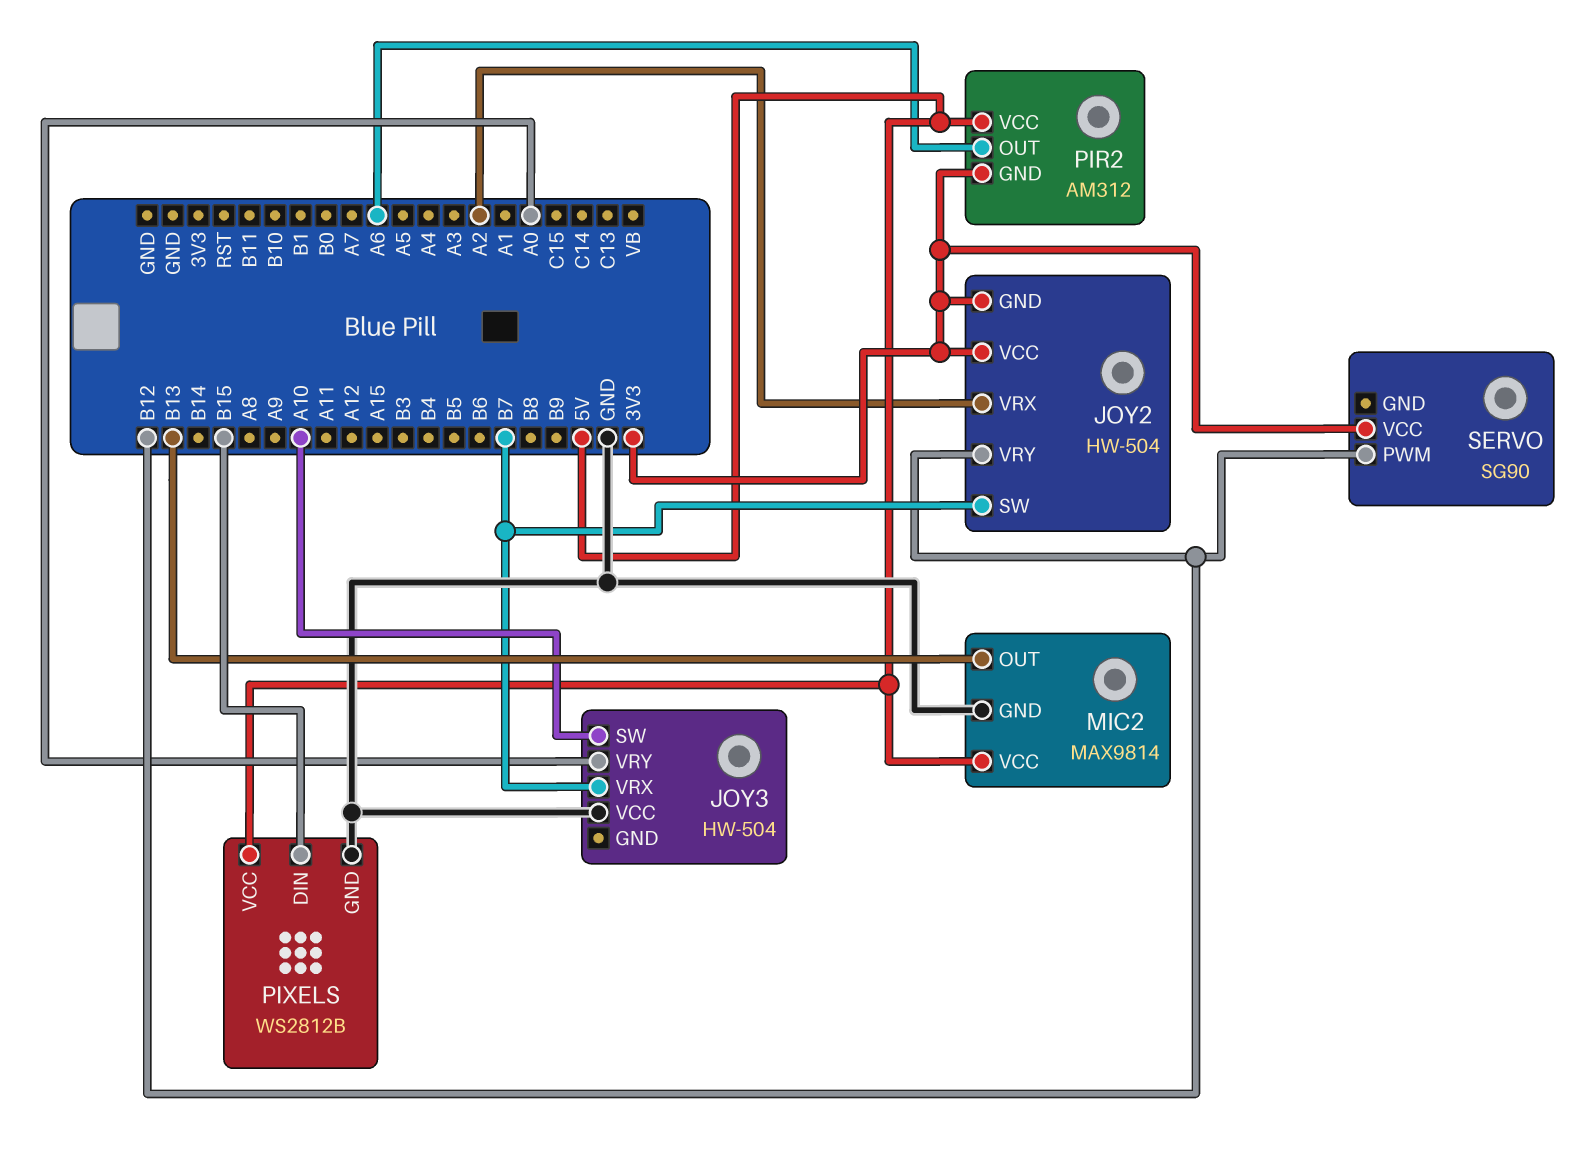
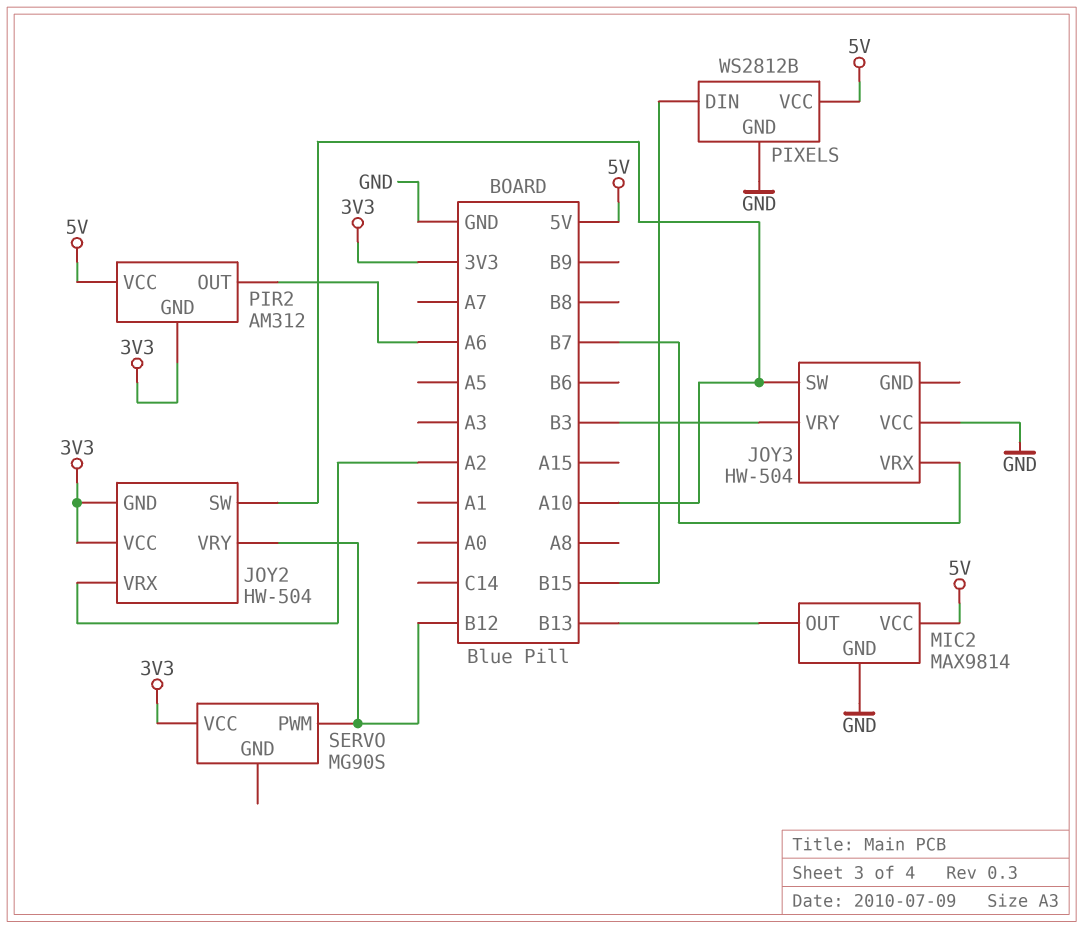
JOY2 pin SW: B7 -> A10
JOY3 pin VRY: A0 -> B3
SERVO: SG90 -> MG90S

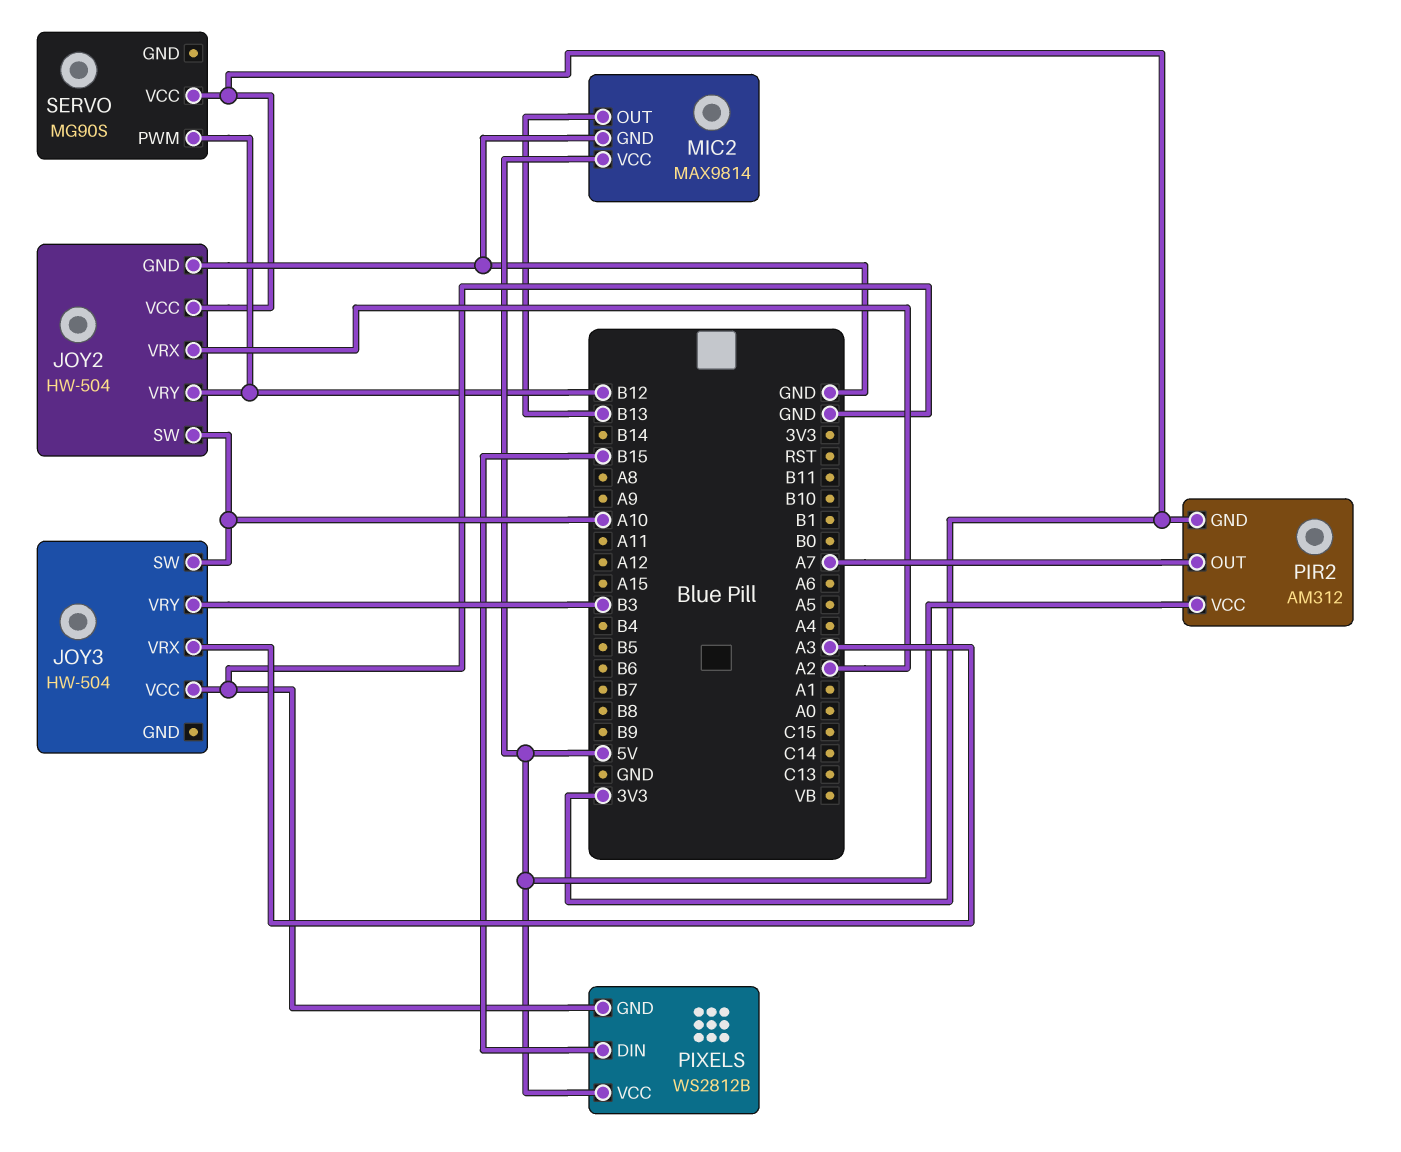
JOY2 pin GND: 3V3 -> GND
JOY3 pin VRX: B7 -> A3
PIR2 pin OUT: A6 -> A7

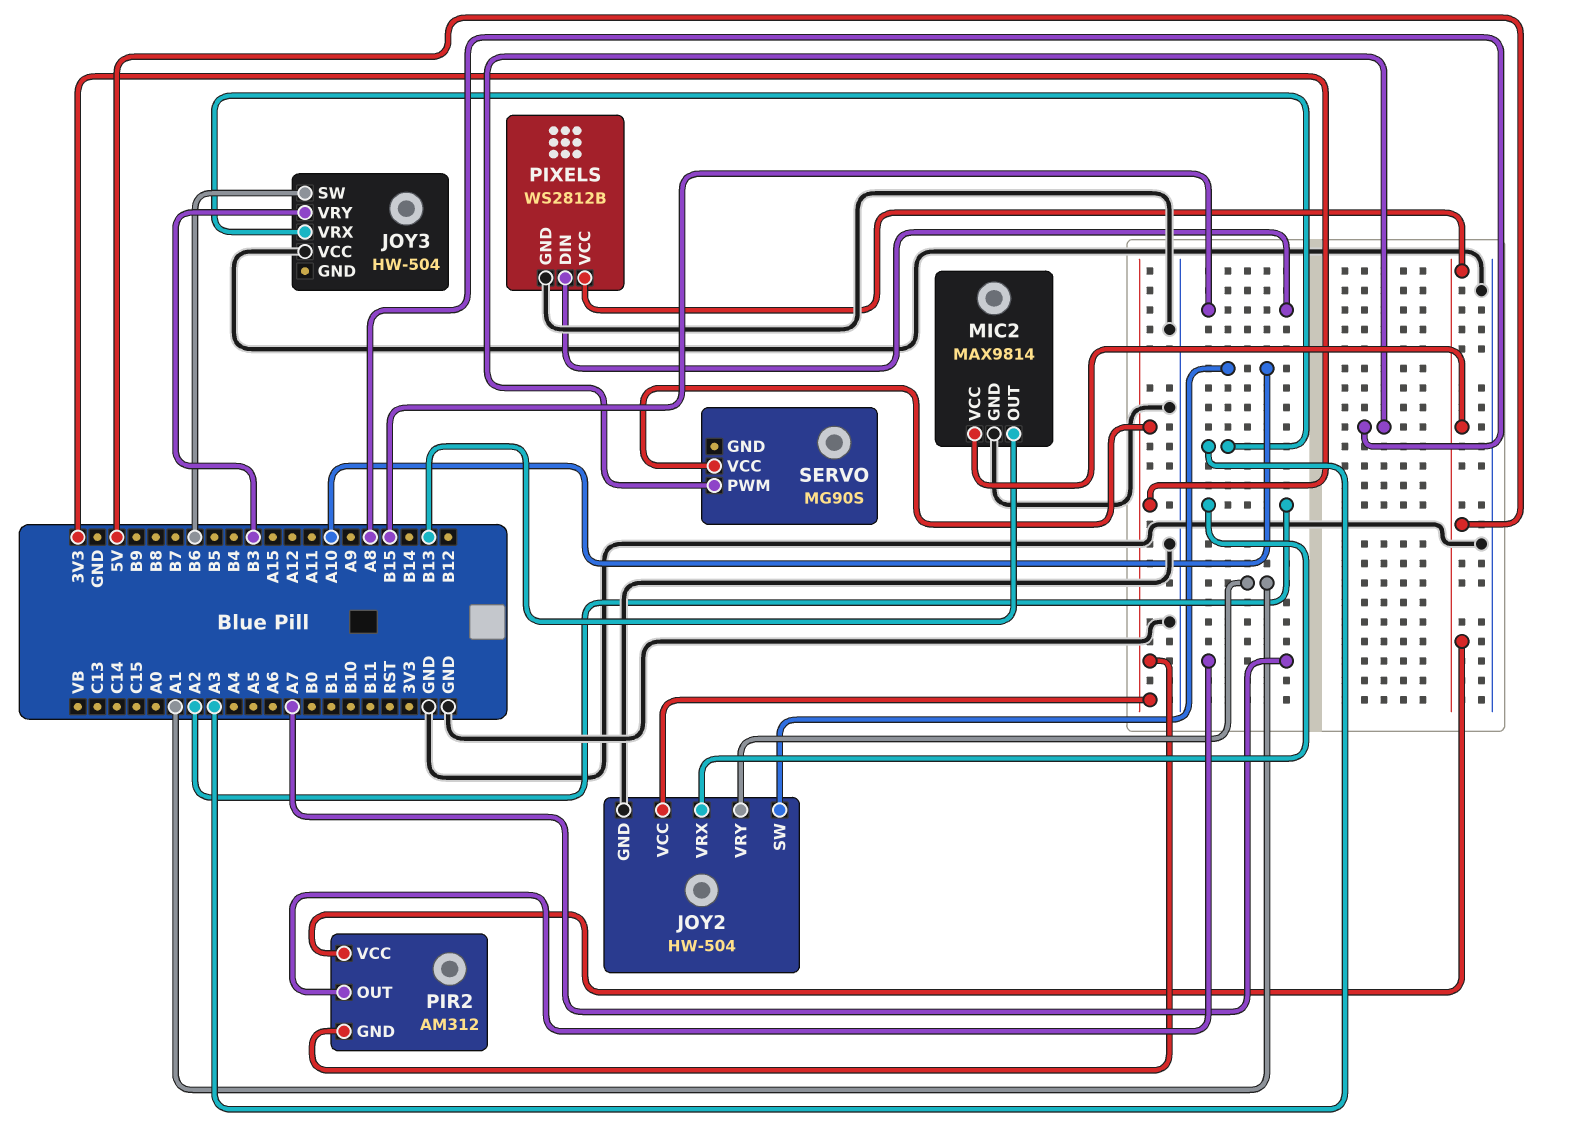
JOY2 pin VRY: B12 -> A1
JOY3 pin SW: A10 -> B6
SERVO pin PWM: B12 -> A8

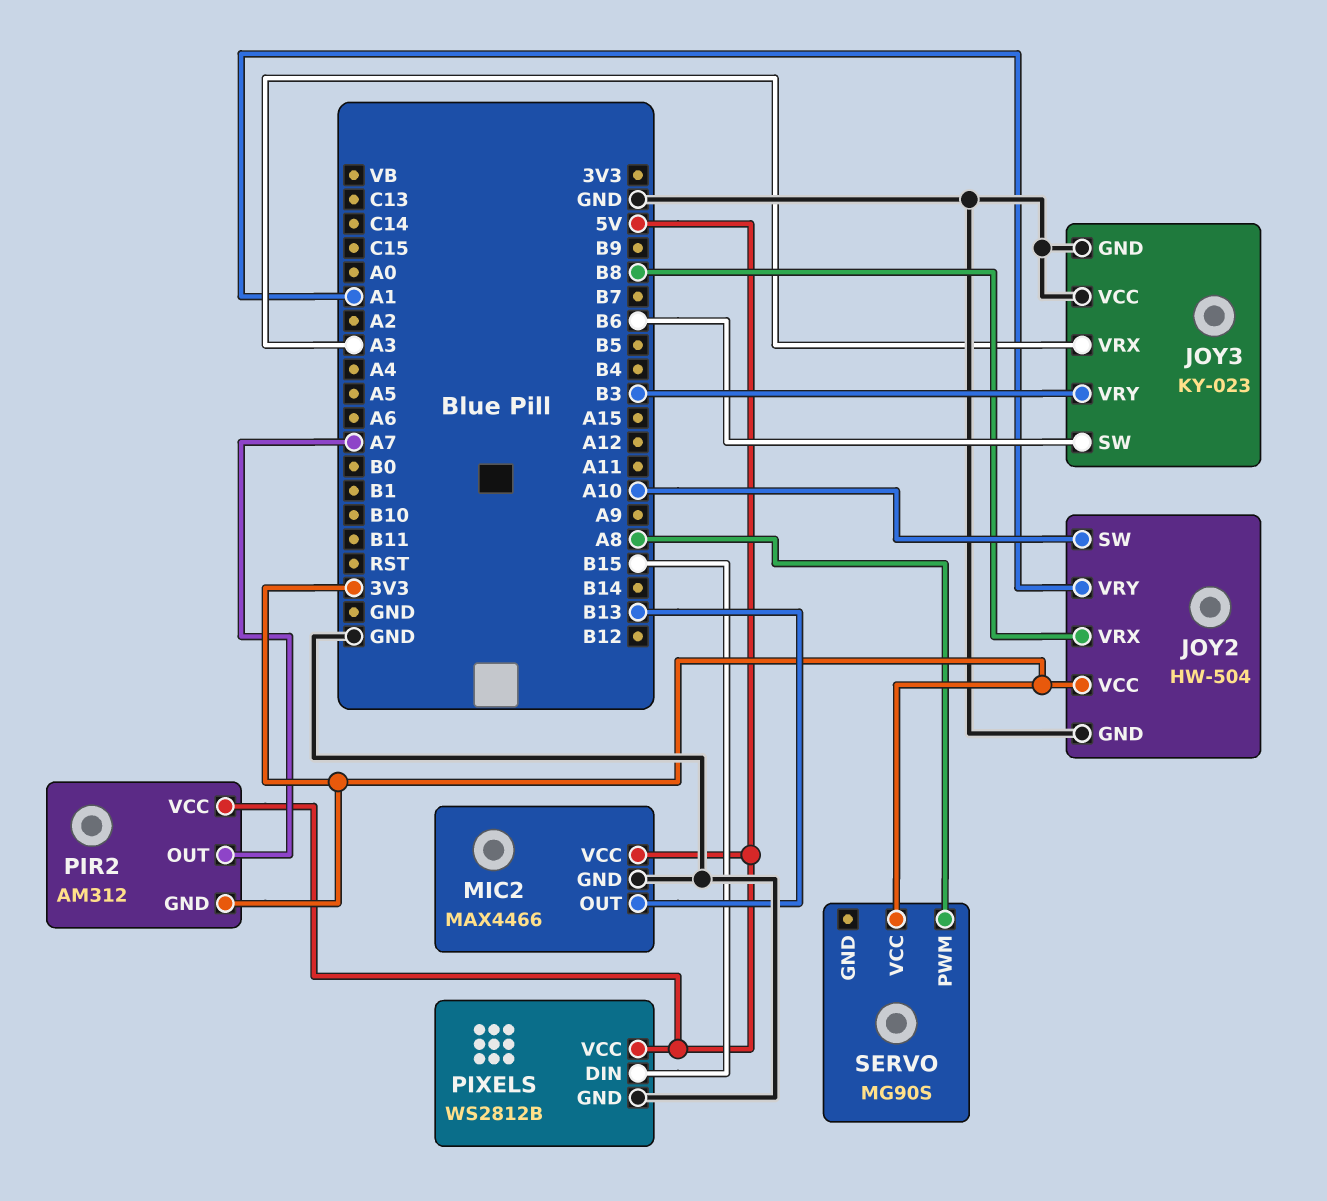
JOY2 pin VRX: A2 -> B8
JOY3: HW-504 -> KY-023
JOY3 pin GND: none -> GND
MIC2: MAX9814 -> MAX4466

